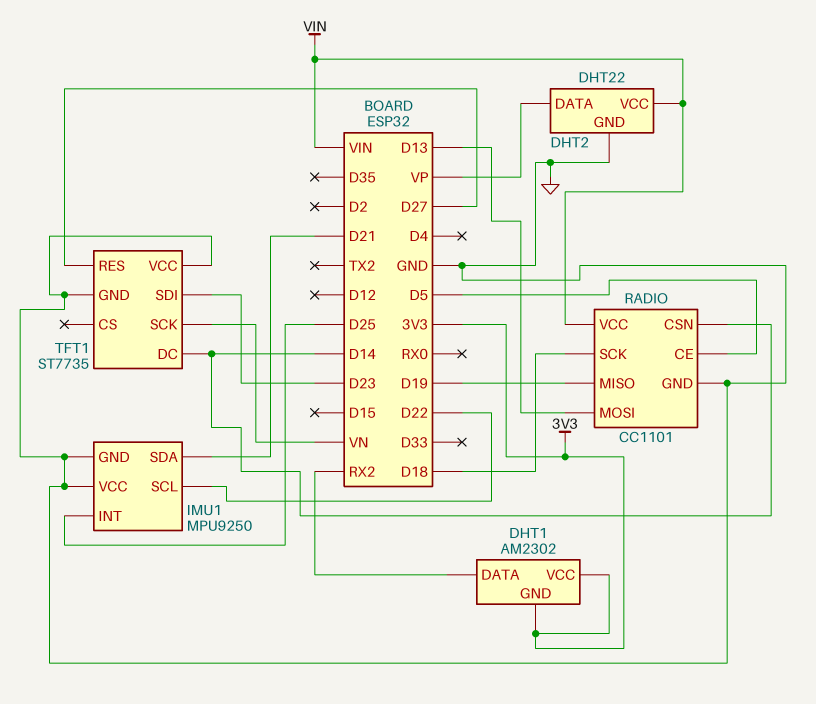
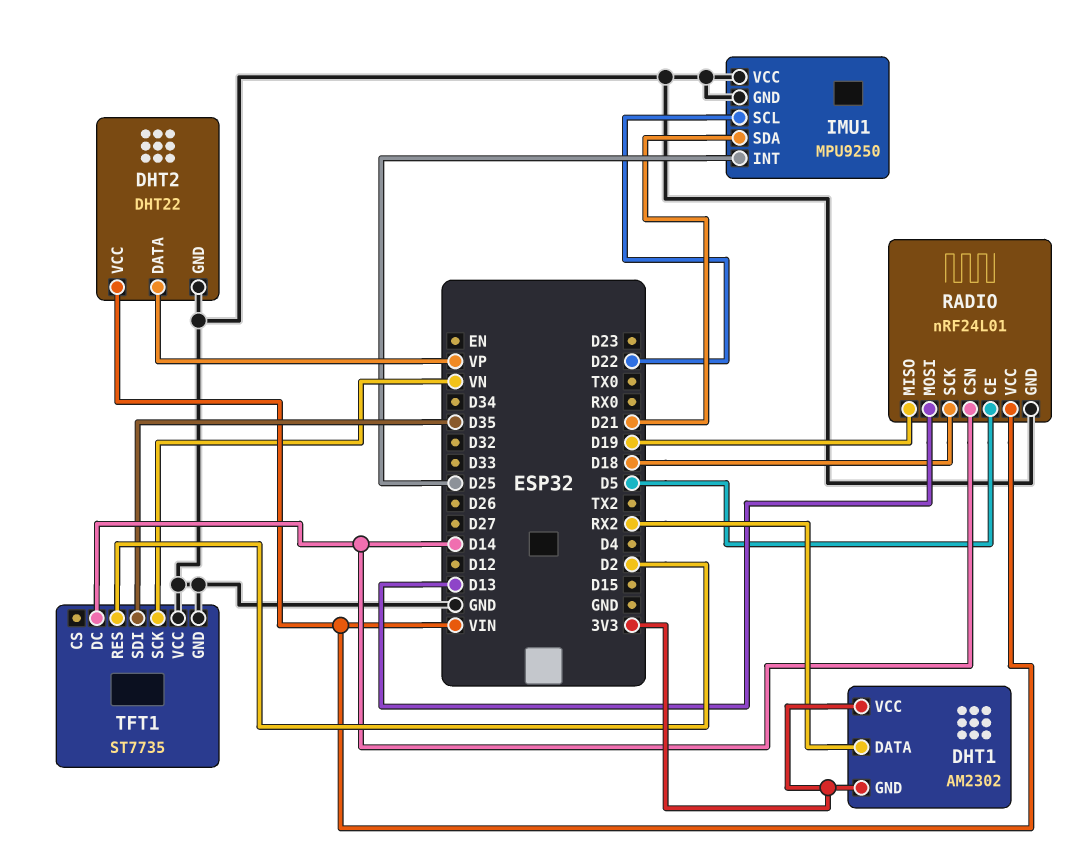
RADIO: CC1101 -> nRF24L01
TFT1 pin RES: D27 -> D2
TFT1 pin SDI: D23 -> D35

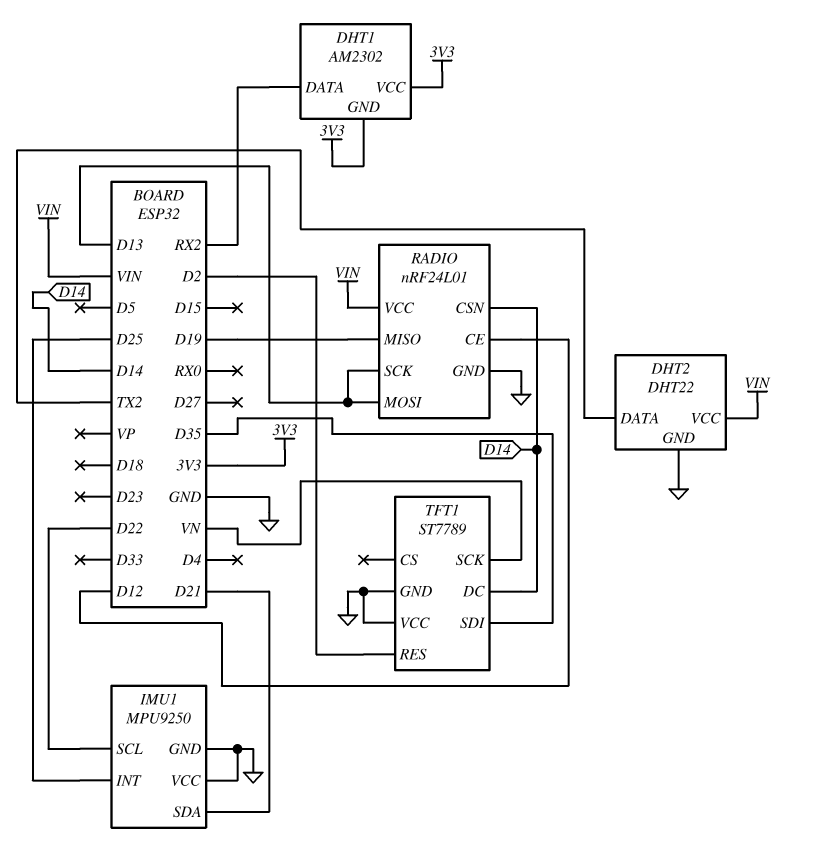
DHT2 pin DATA: VP -> TX2
RADIO pin CE: D5 -> D12
RADIO pin SCK: D18 -> D13
TFT1: ST7735 -> ST7789

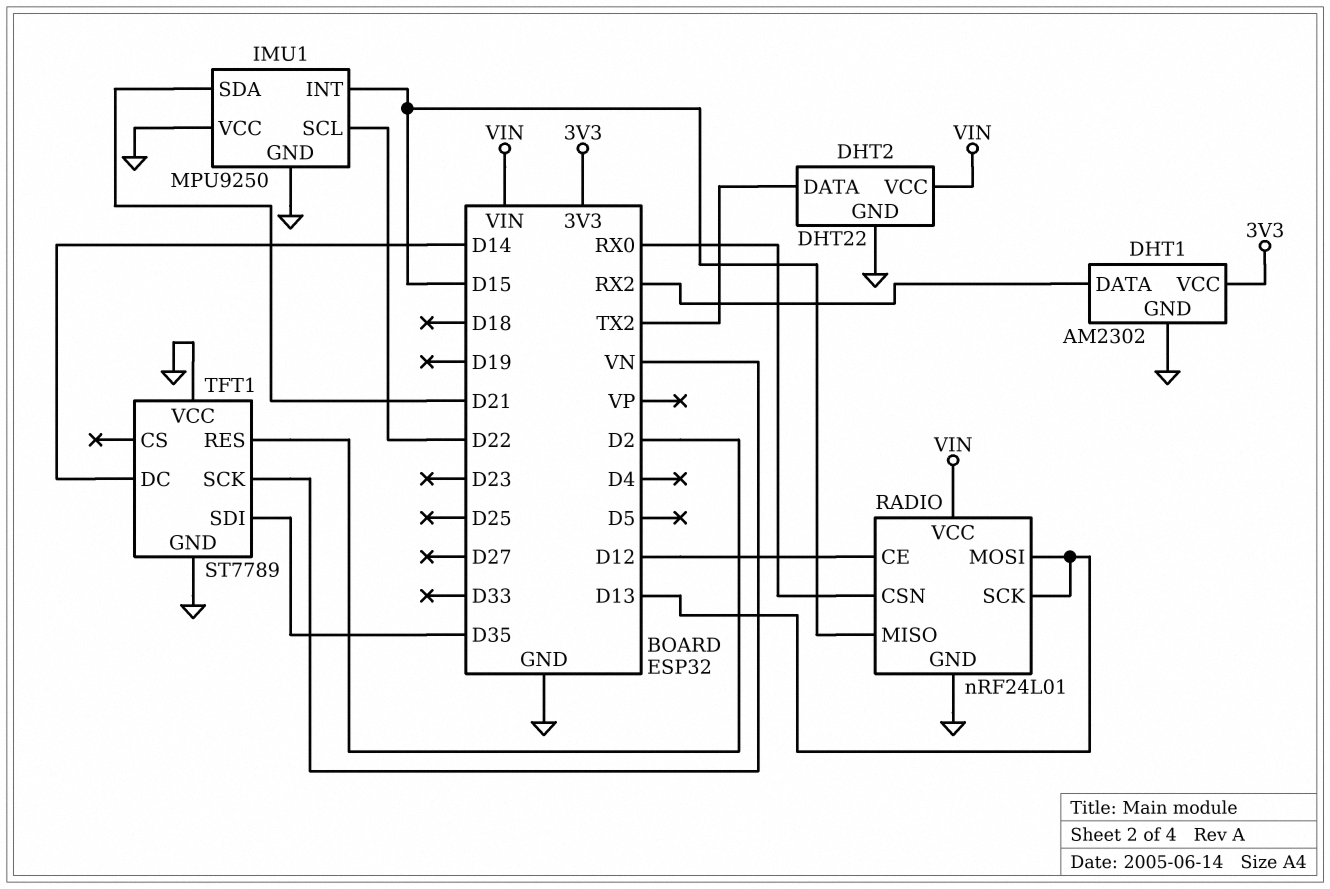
DHT1 pin GND: 3V3 -> GND
IMU1 pin INT: D25 -> D15
RADIO pin CSN: D14 -> RX0
RADIO pin MISO: D19 -> D15

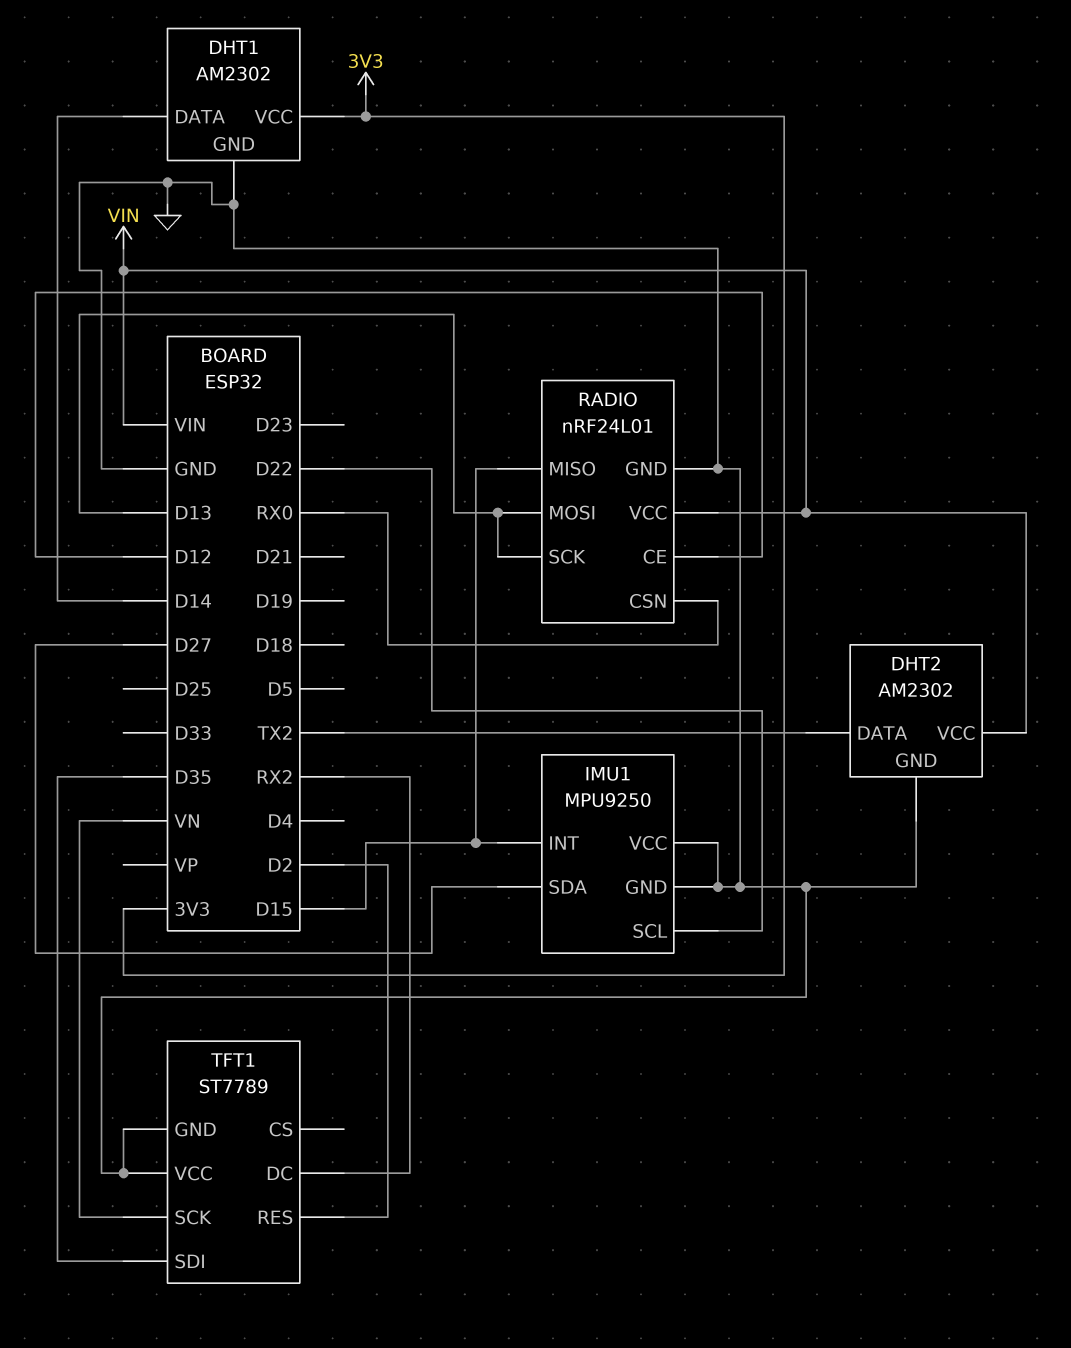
DHT1 pin DATA: RX2 -> D14
DHT2: DHT22 -> AM2302
IMU1 pin SDA: D21 -> D27
TFT1 pin DC: D14 -> RX2

